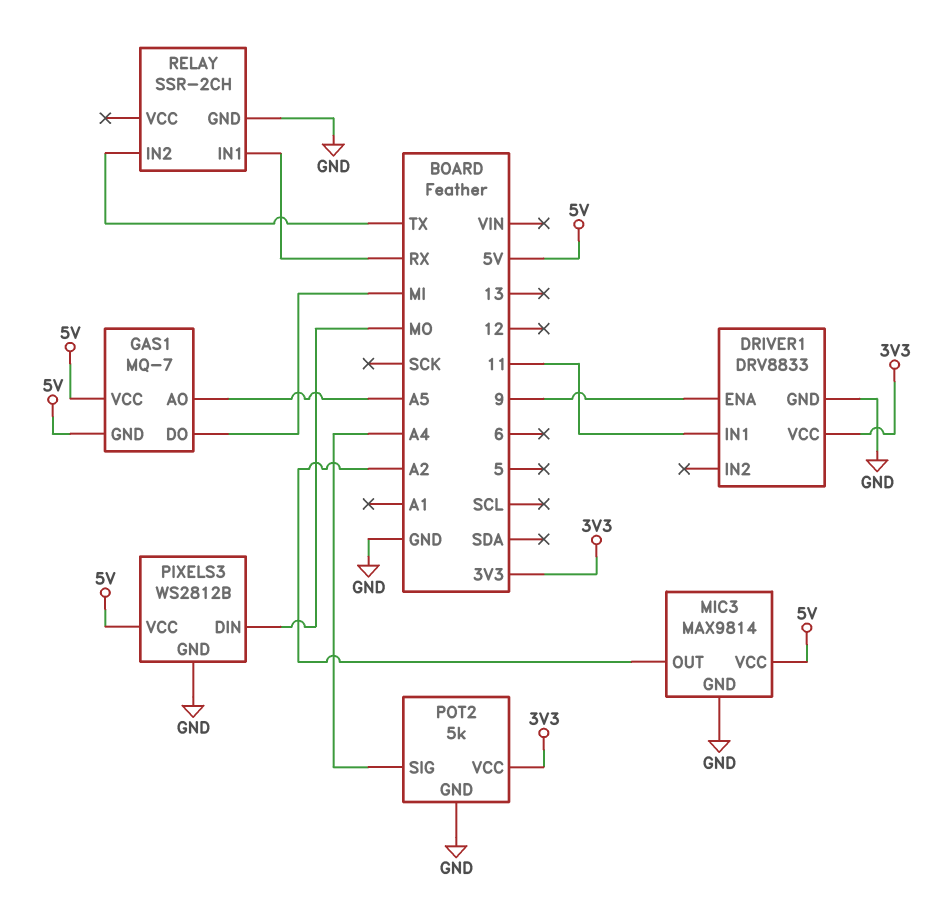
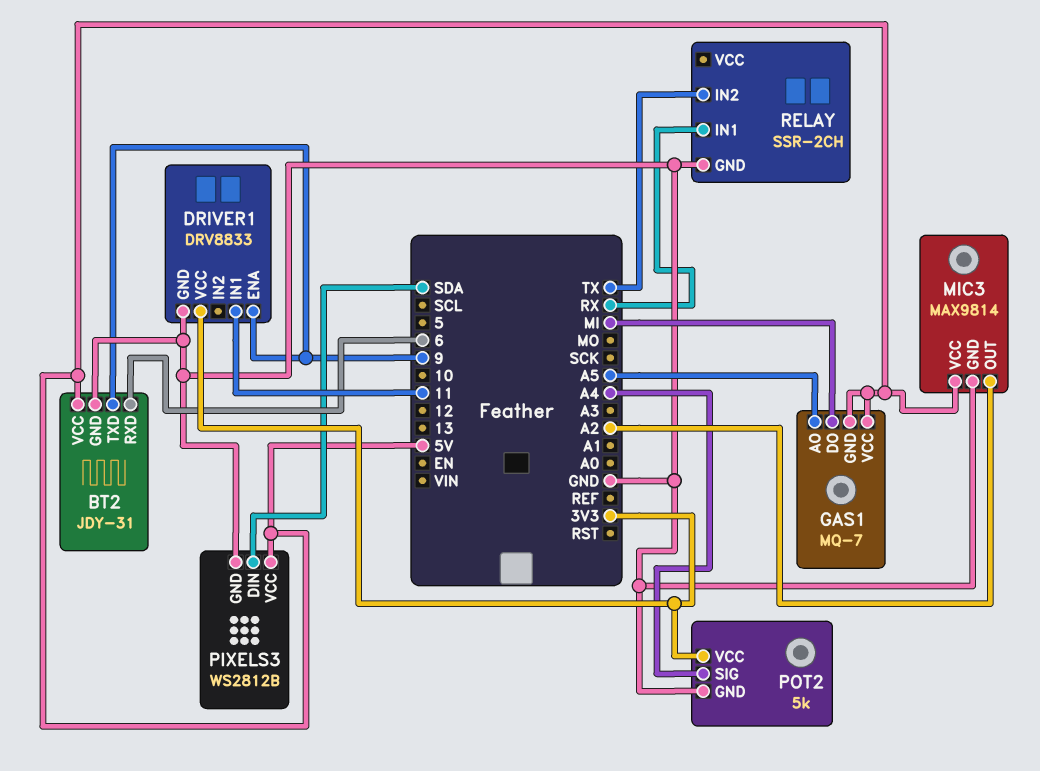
BT2: none -> JDY-31
BT2 pin GND: none -> GND
BT2 pin RXD: none -> 6
BT2 pin TXD: none -> 9
BT2 pin VCC: none -> 5V
PIXELS3 pin DIN: MO -> SDA

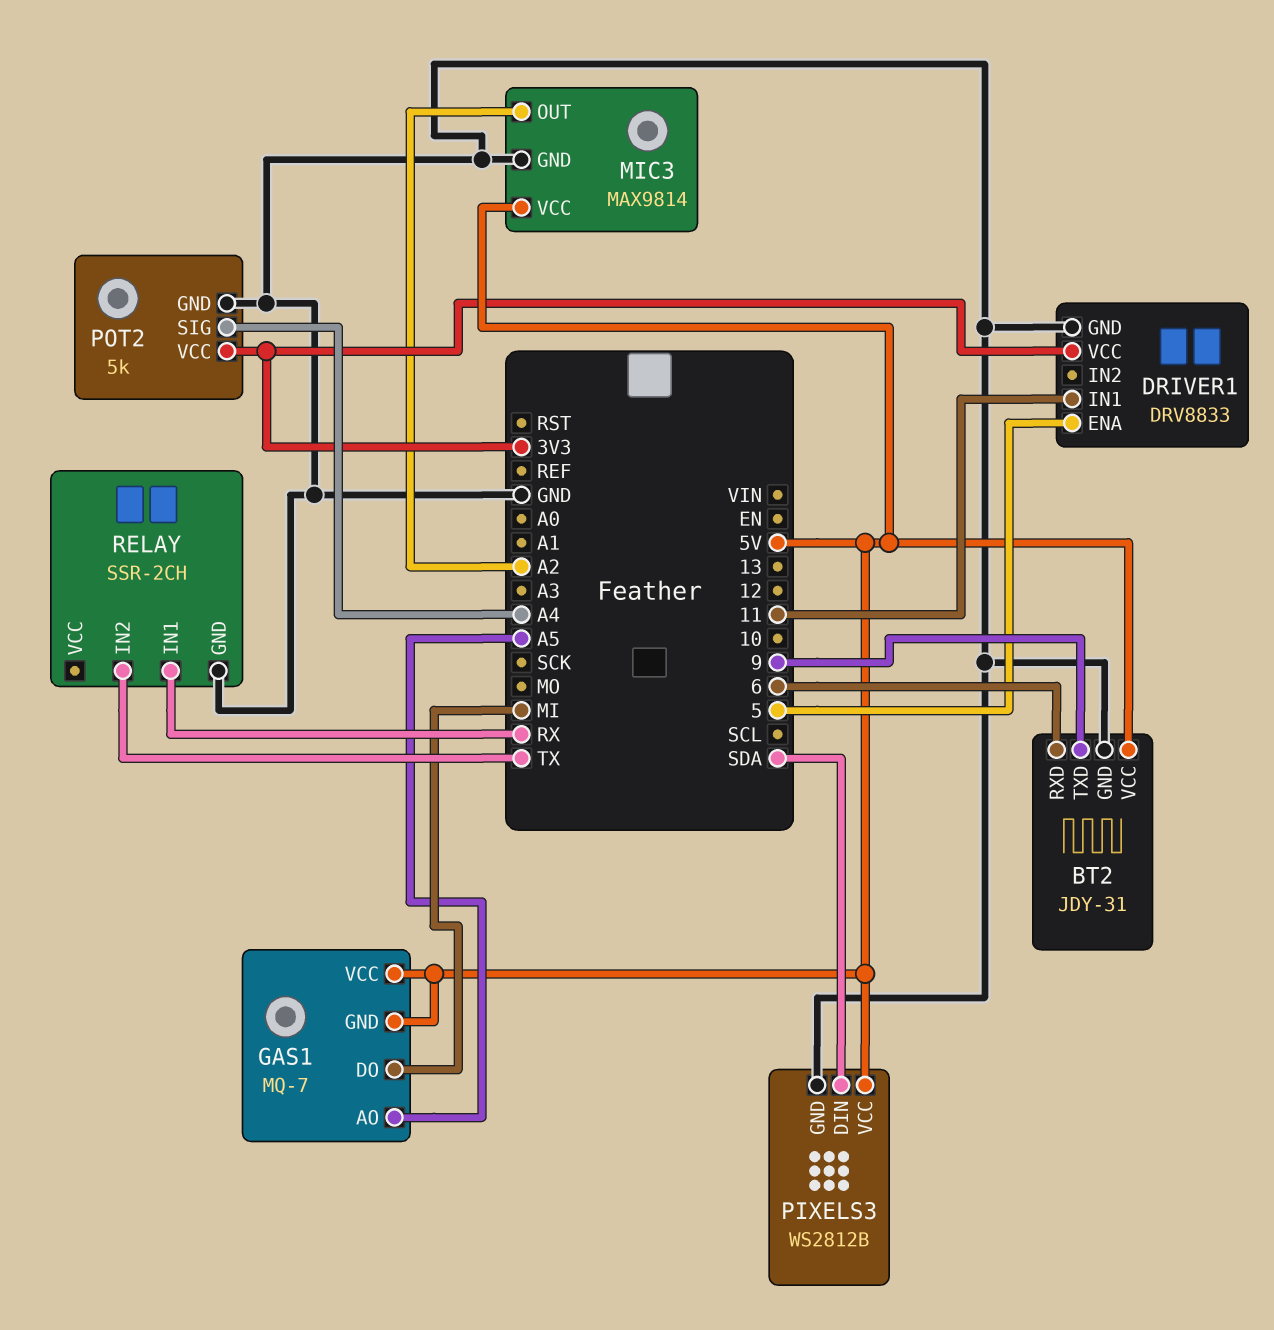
DRIVER1 pin ENA: 9 -> 5

